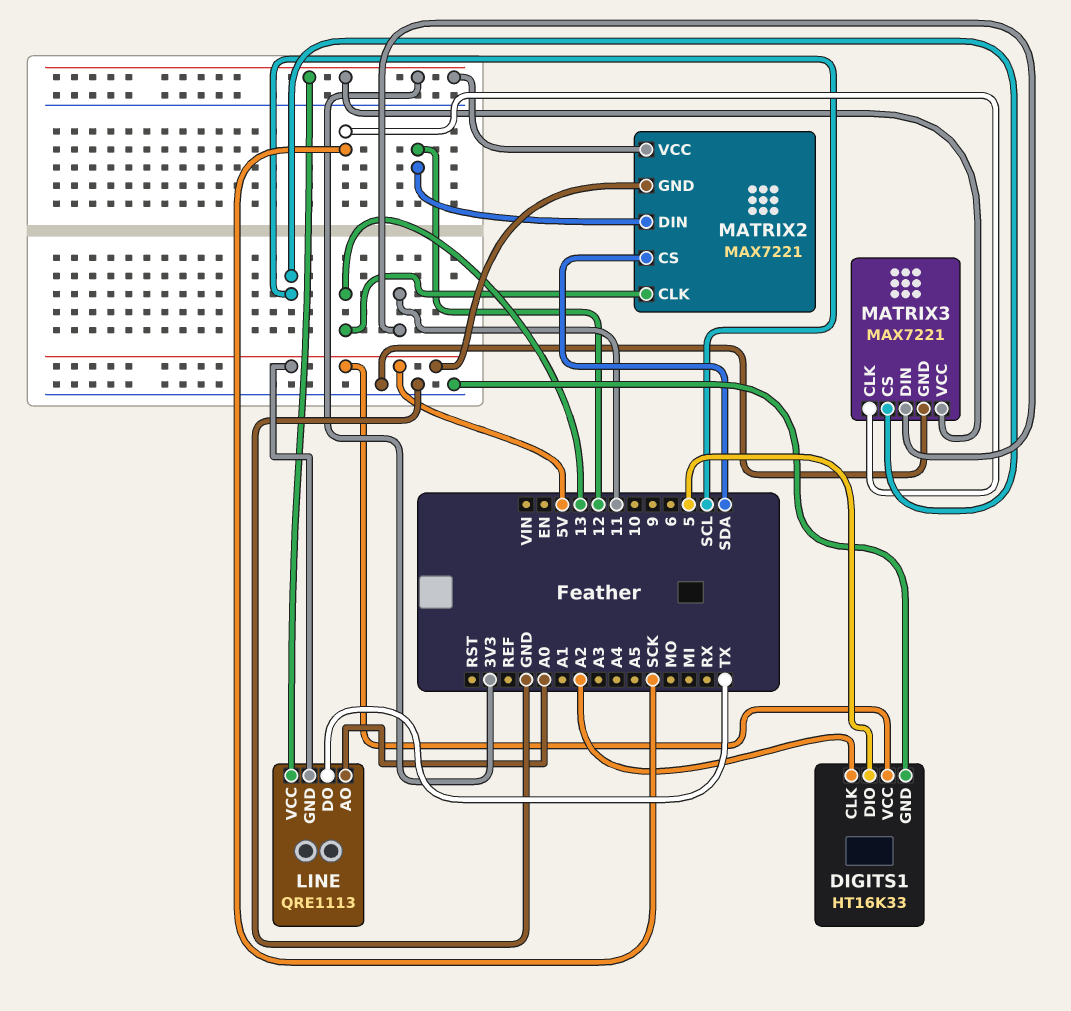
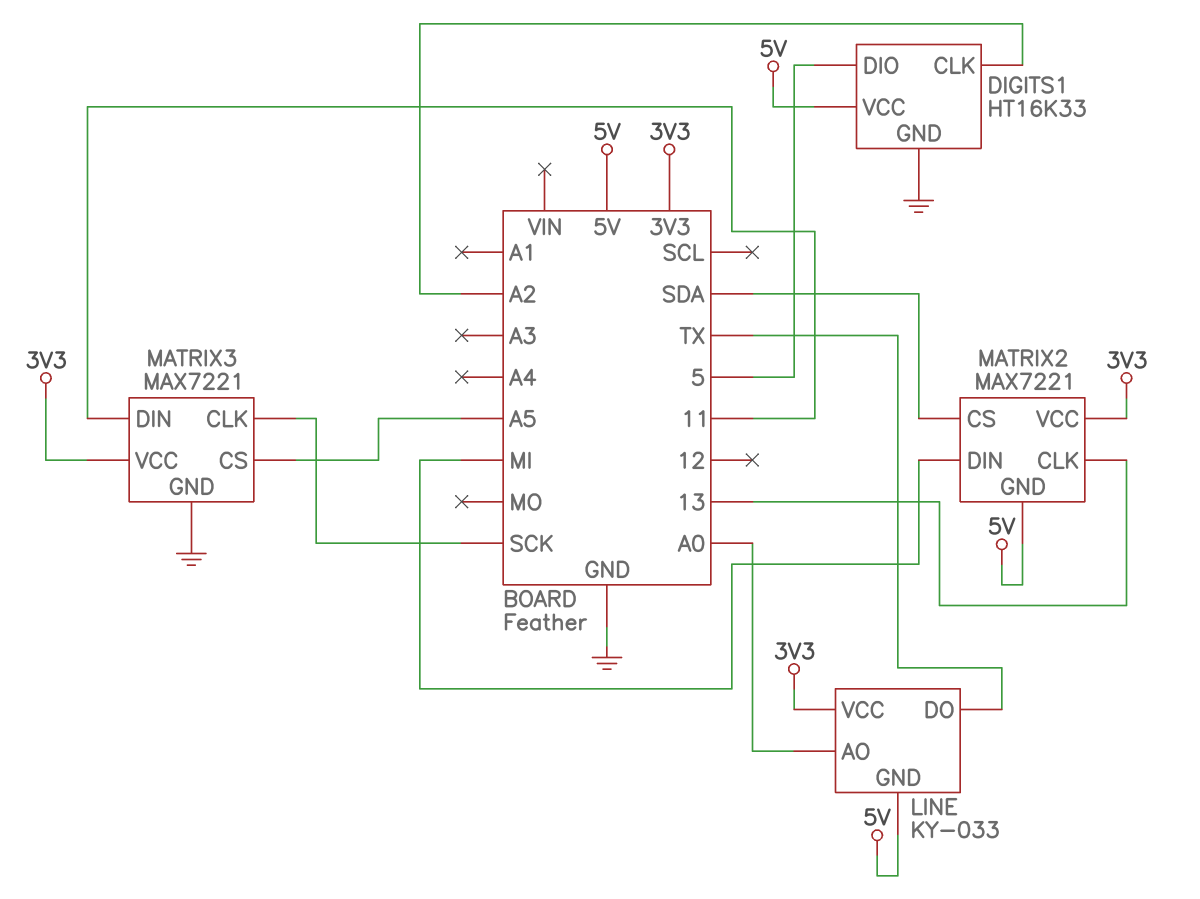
LINE: QRE1113 -> KY-033
MATRIX2 pin DIN: 12 -> MI
MATRIX3 pin CS: SCL -> A5

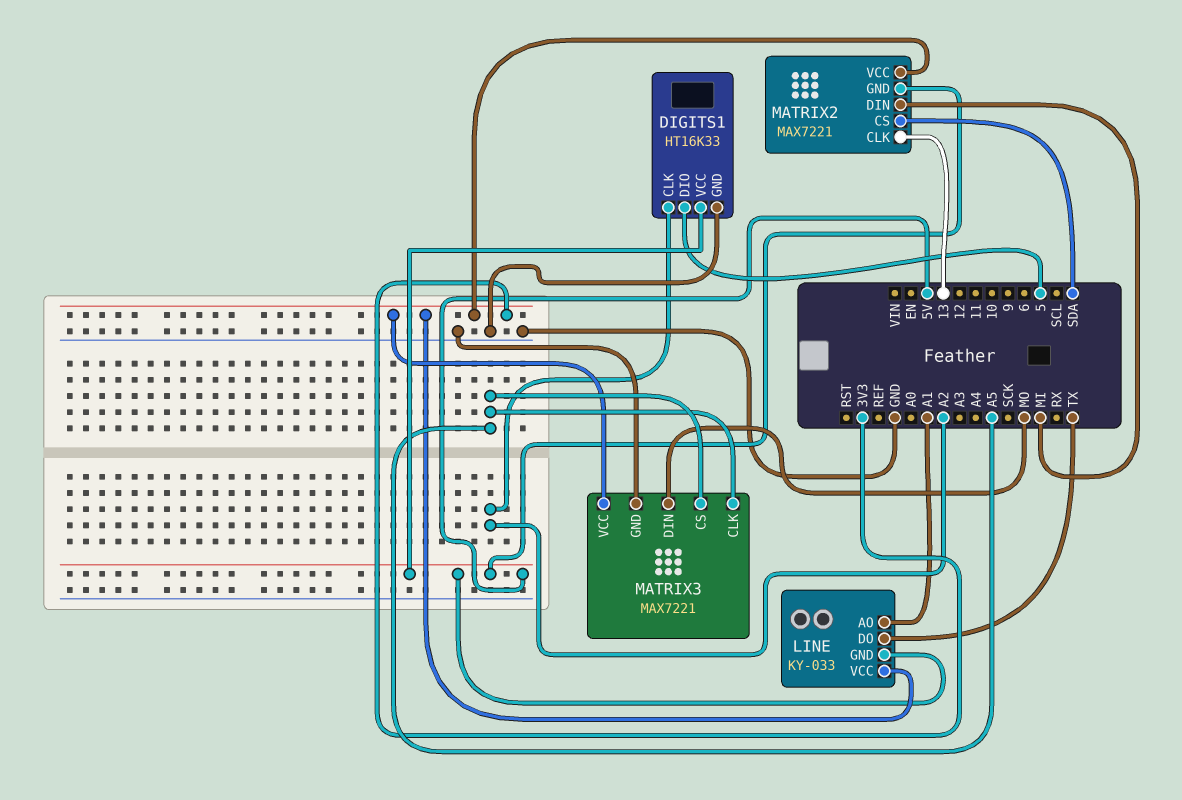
LINE pin AO: A0 -> A1
MATRIX3 pin CLK: SCK -> A5
MATRIX3 pin DIN: 11 -> MO

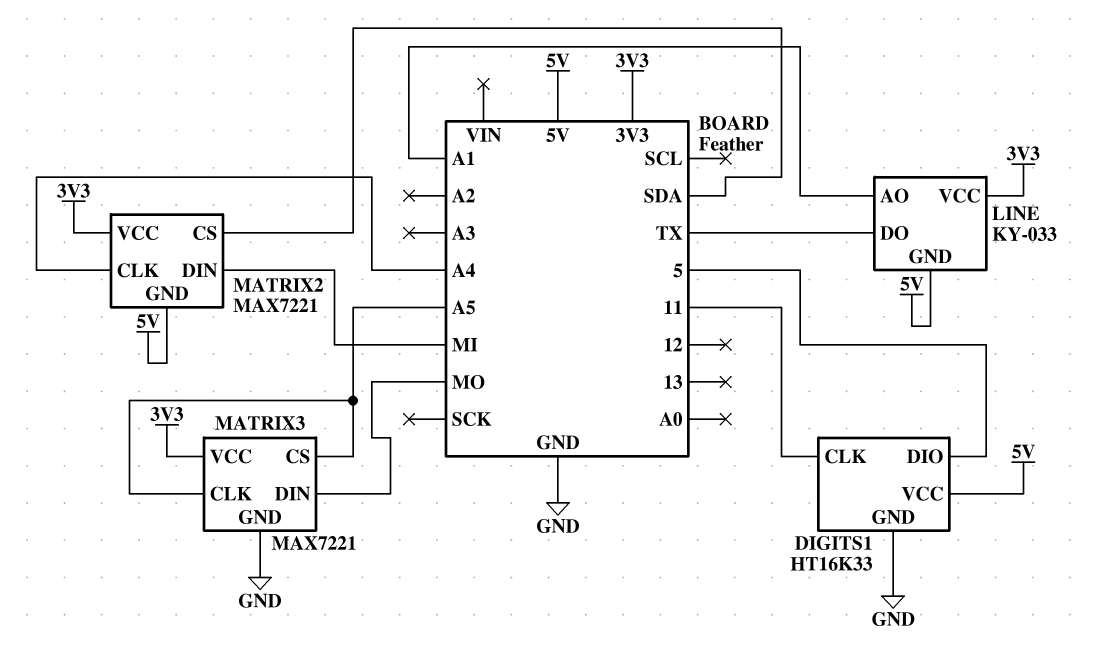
DIGITS1 pin CLK: A2 -> 11
MATRIX2 pin CLK: 13 -> A4

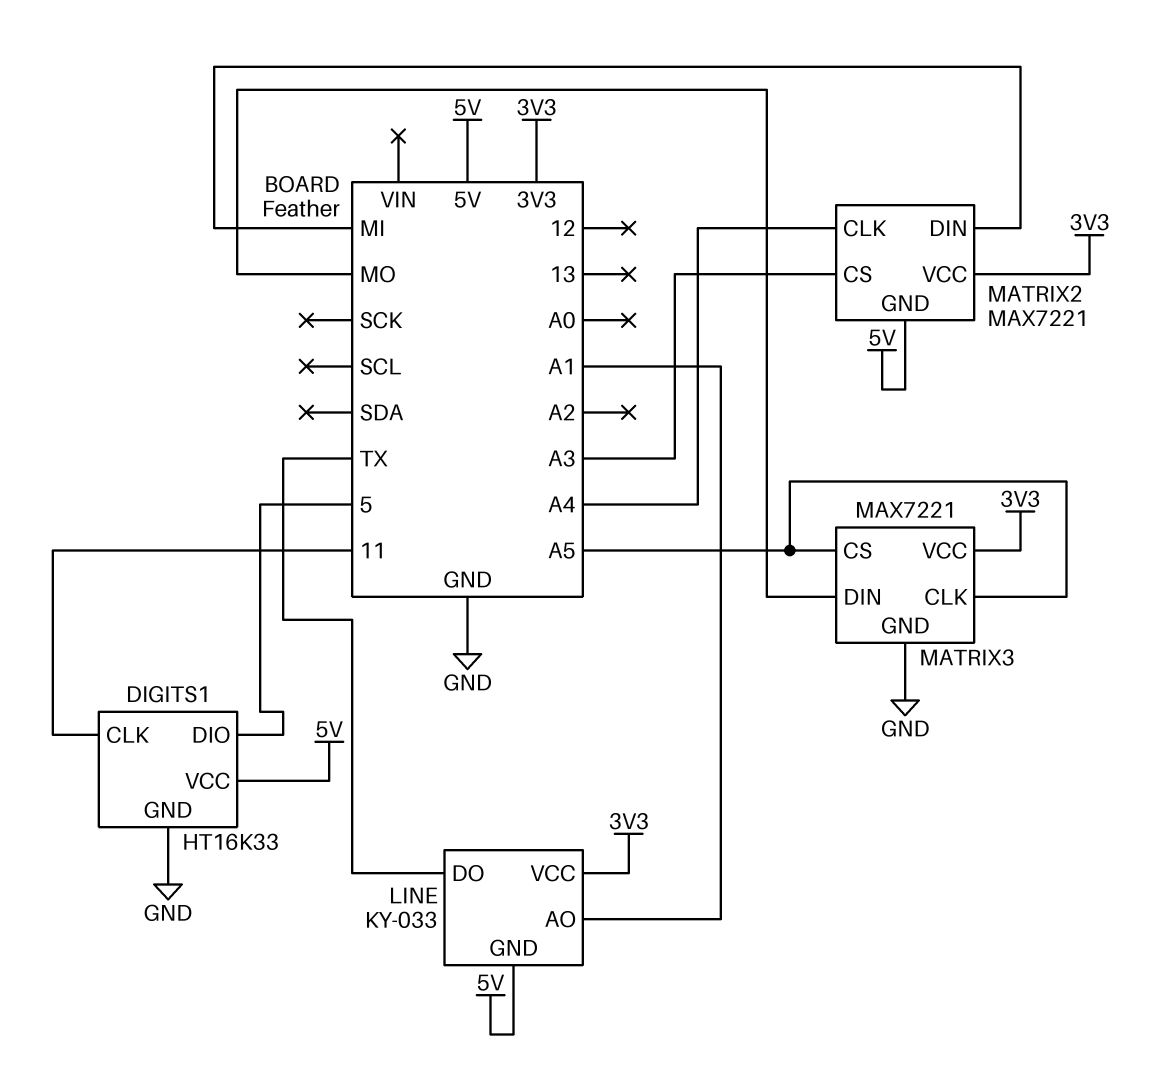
MATRIX2 pin CS: SDA -> A3

